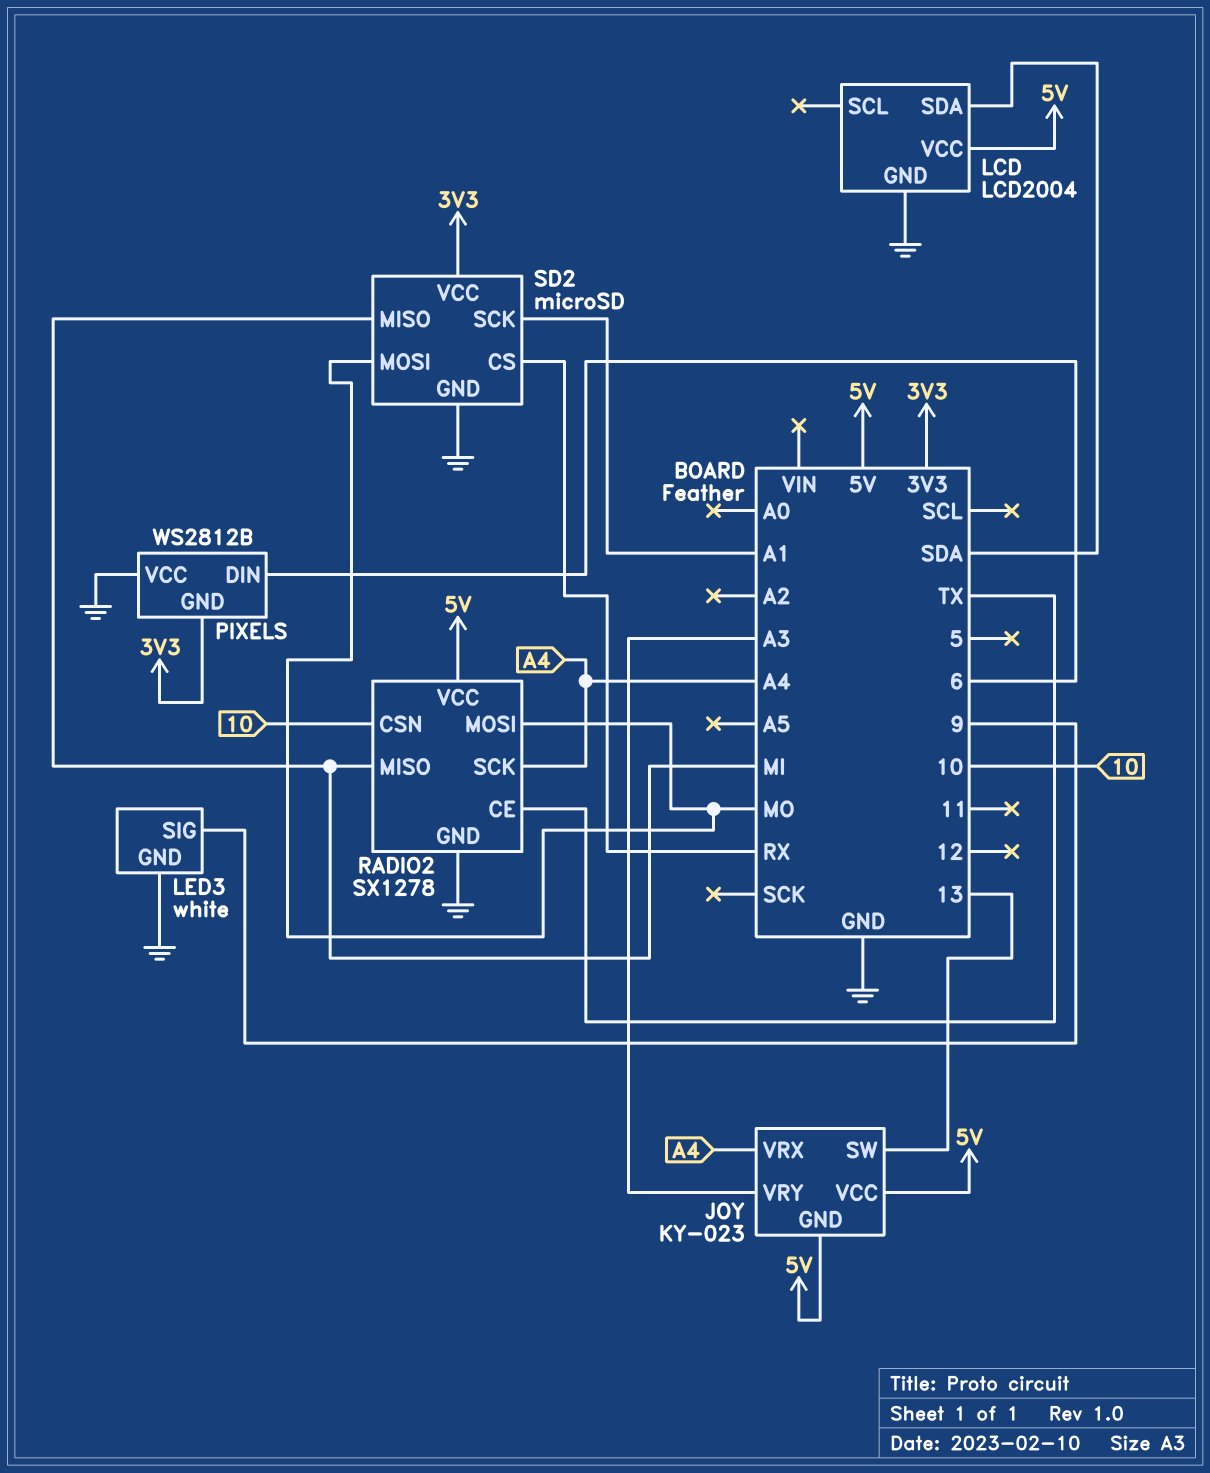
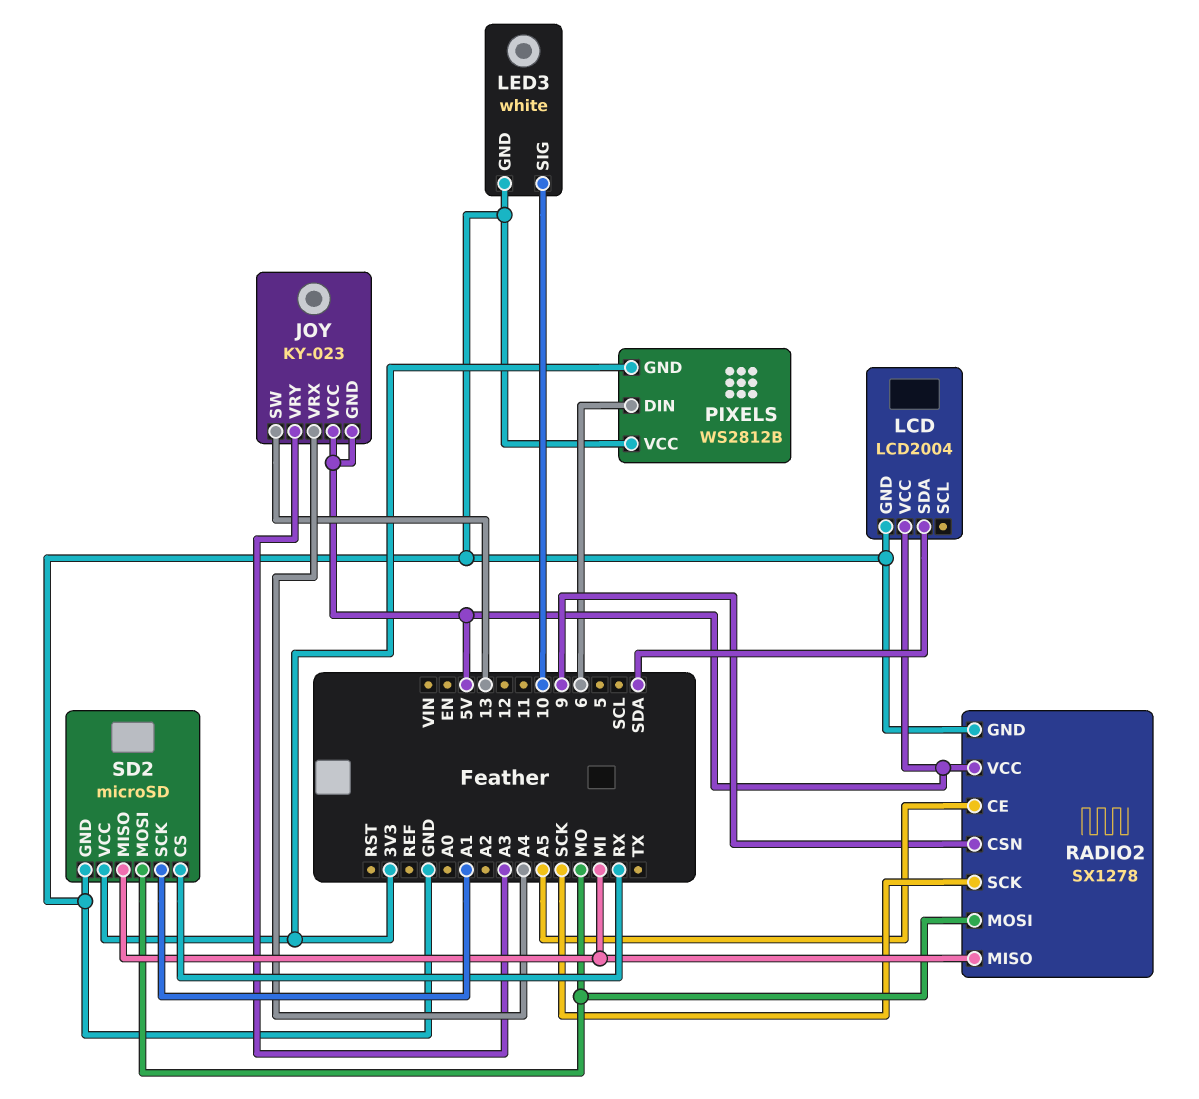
LED3 pin SIG: 9 -> 10
RADIO2 pin CE: TX -> A5
RADIO2 pin CSN: 10 -> 9
RADIO2 pin SCK: A4 -> SCK

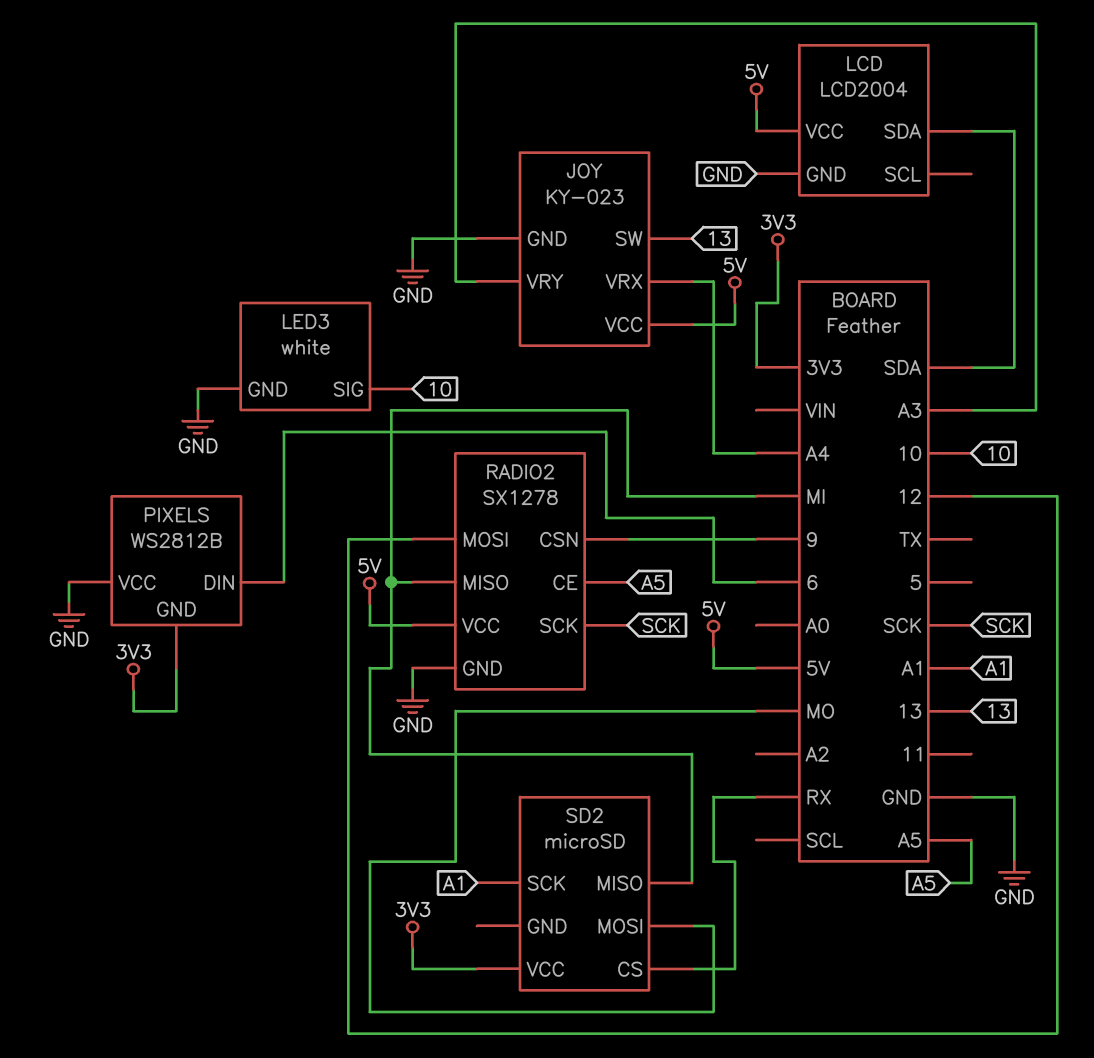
JOY pin GND: 5V -> GND
RADIO2 pin MOSI: MO -> 12
SD2 pin GND: GND -> none

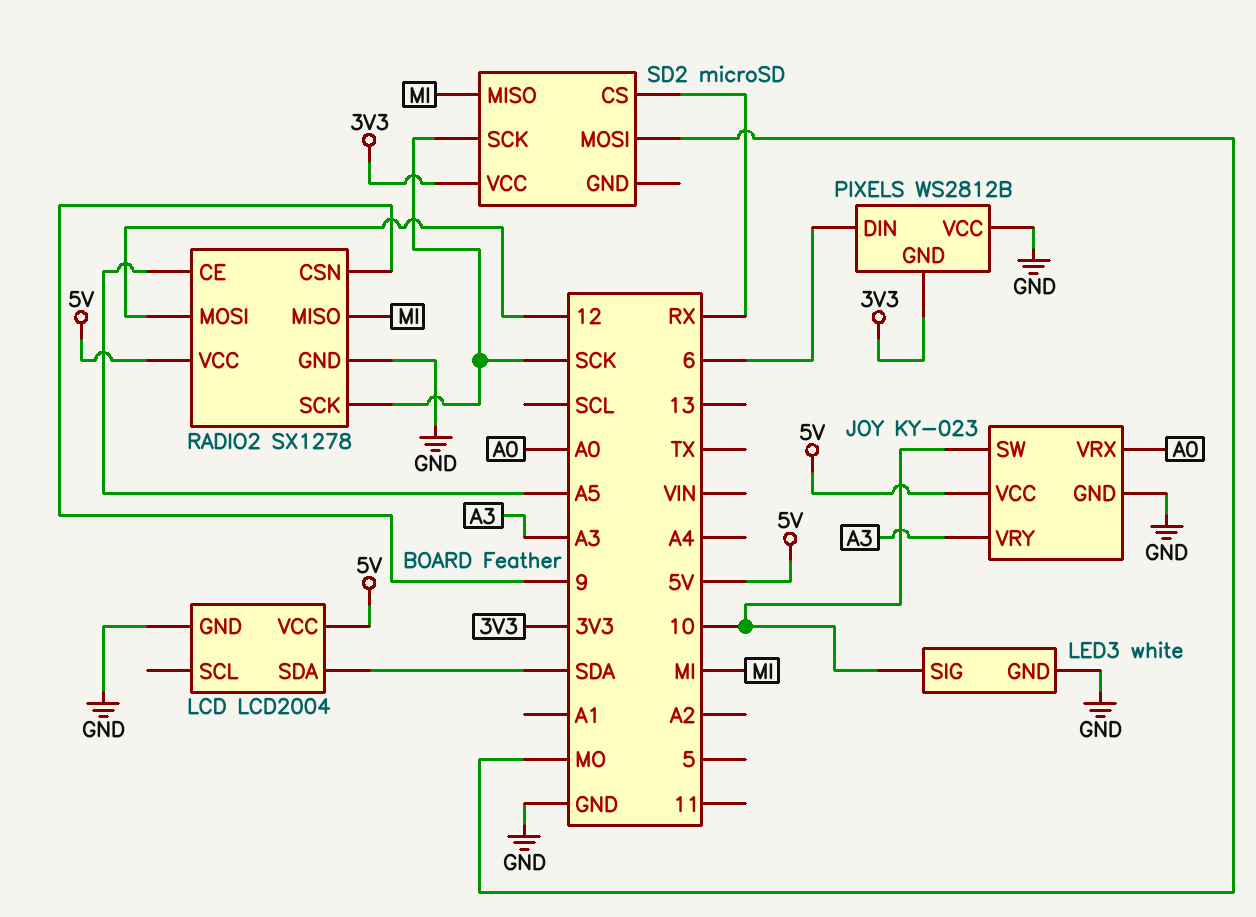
JOY pin SW: 13 -> 10
JOY pin VRX: A4 -> A0
SD2 pin SCK: A1 -> SCK

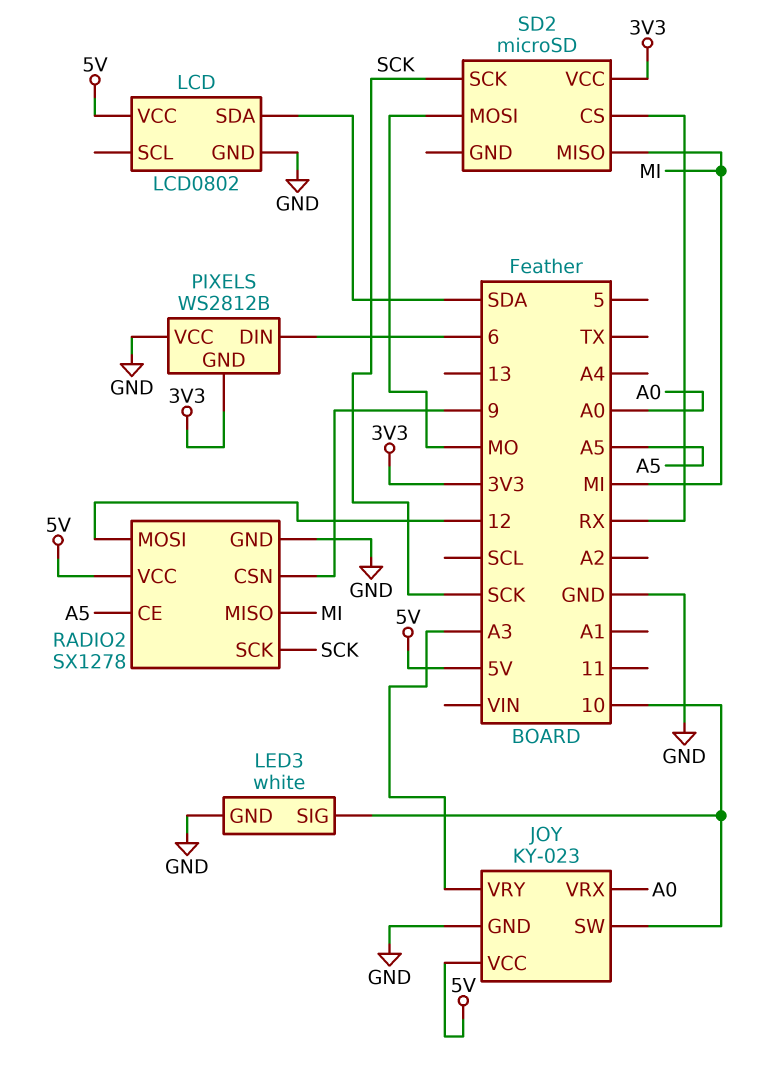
LCD: LCD2004 -> LCD0802

